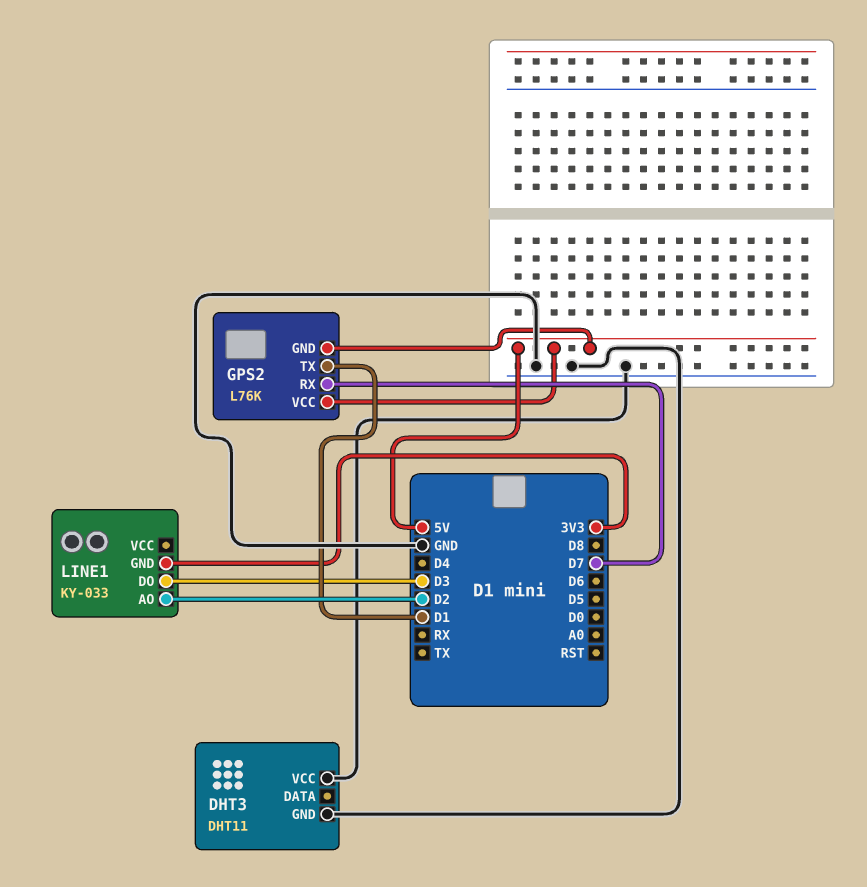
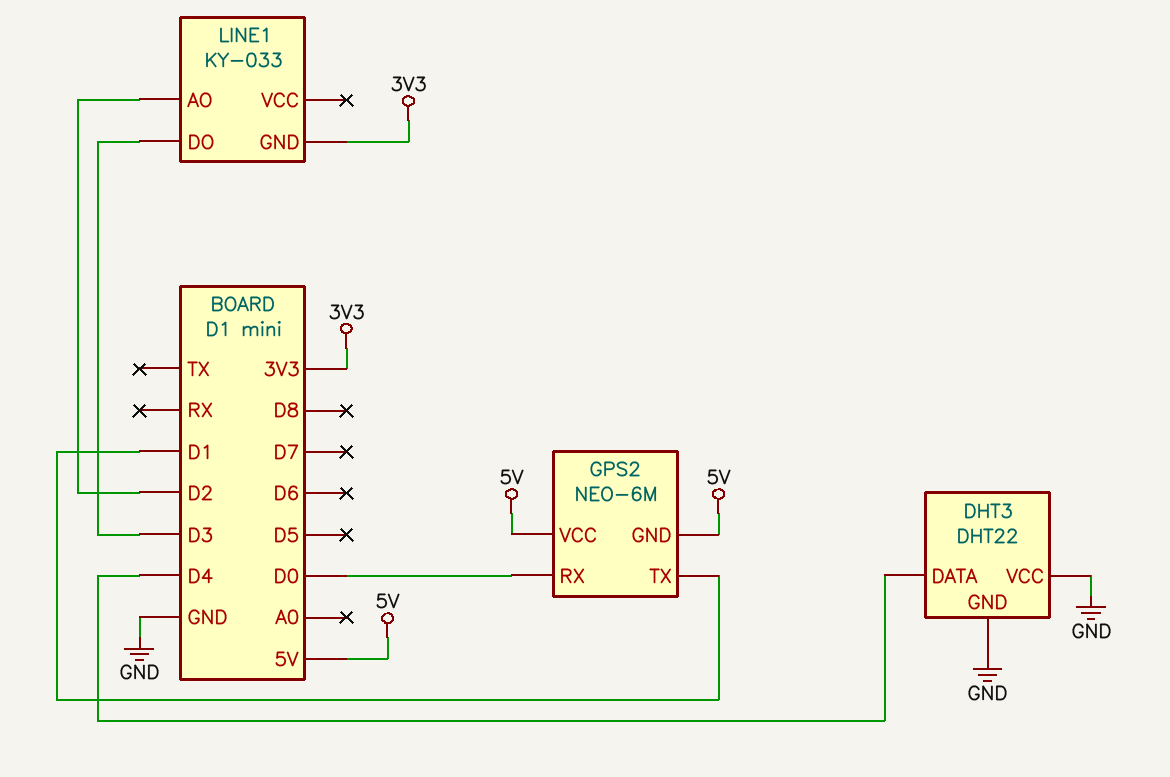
DHT3: DHT11 -> DHT22
DHT3 pin DATA: none -> D4
GPS2: L76K -> NEO-6M
GPS2 pin RX: D7 -> D0

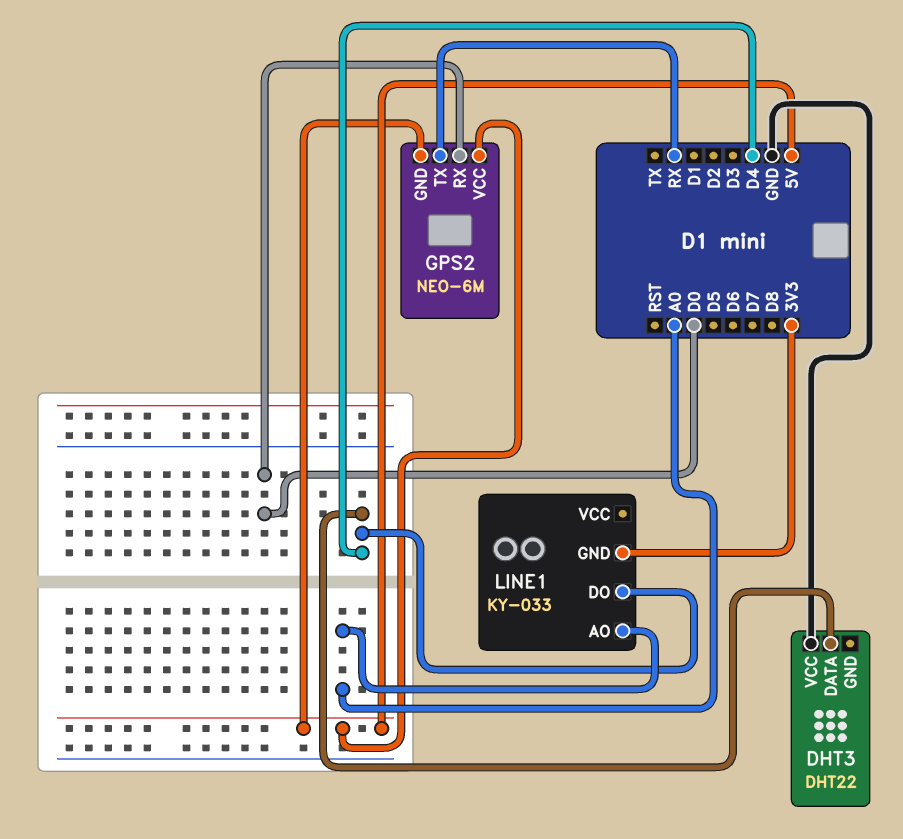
DHT3 pin GND: GND -> none
GPS2 pin TX: D1 -> RX
LINE1 pin AO: D2 -> A0
LINE1 pin DO: D3 -> D4

